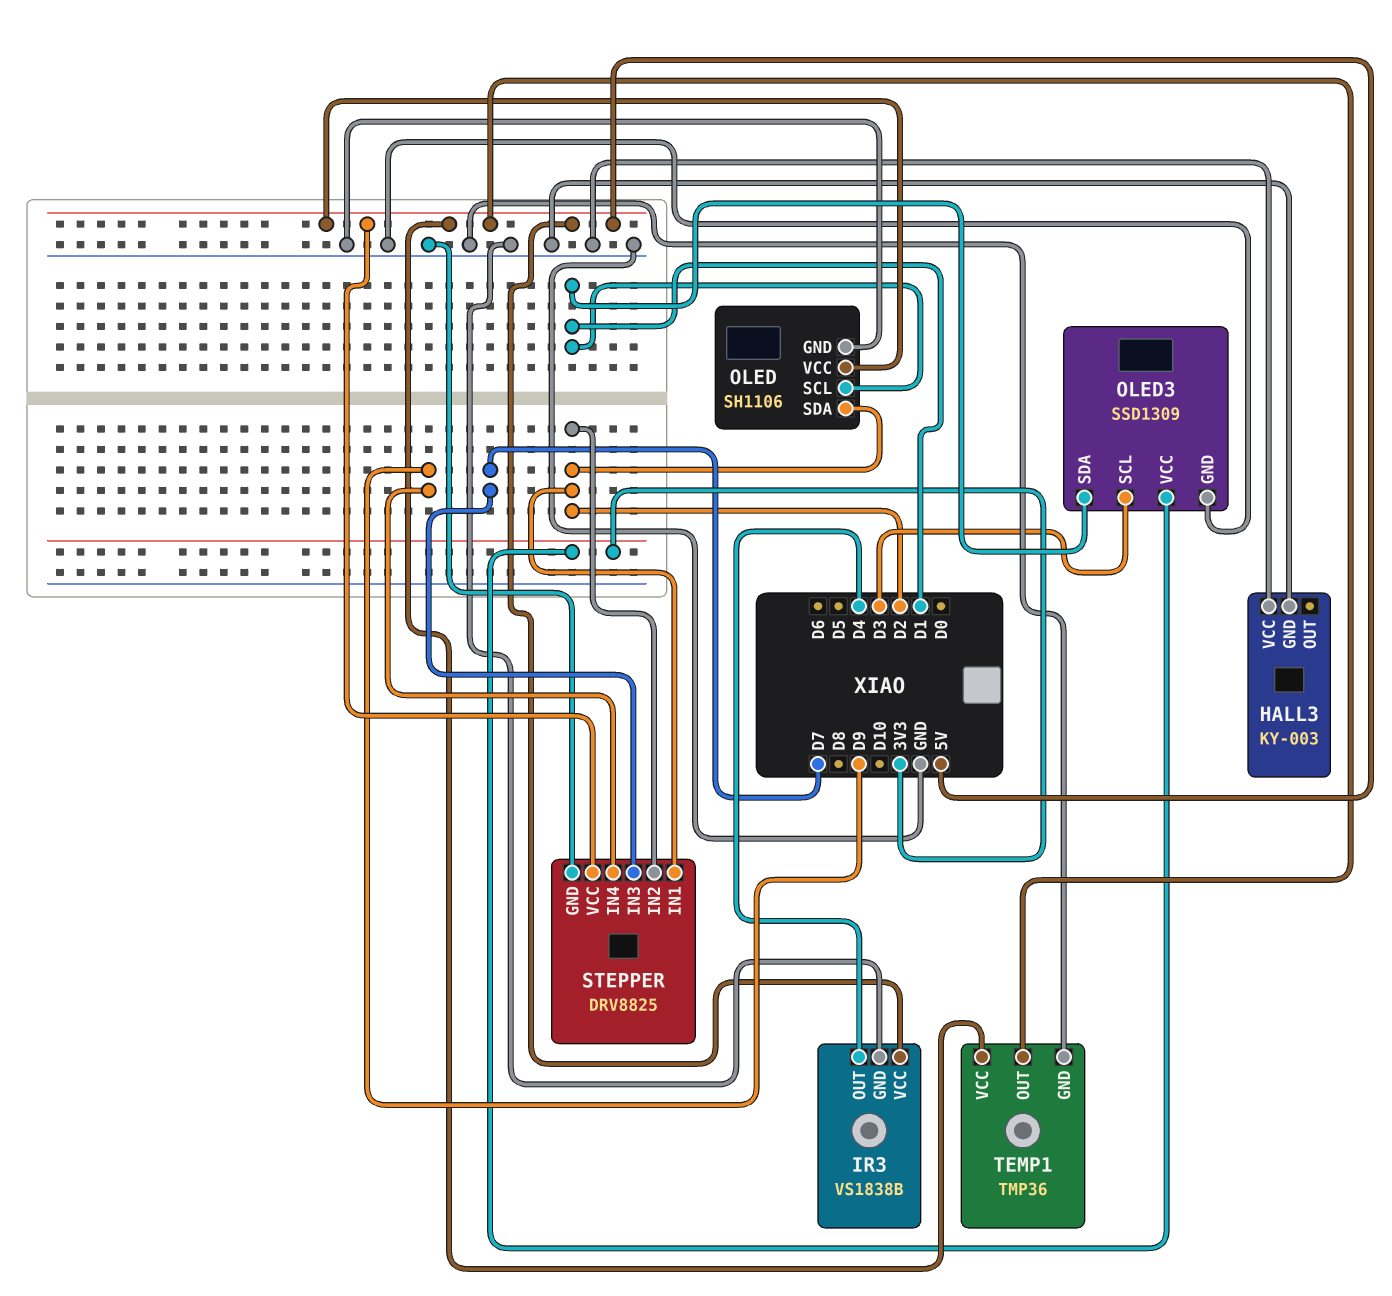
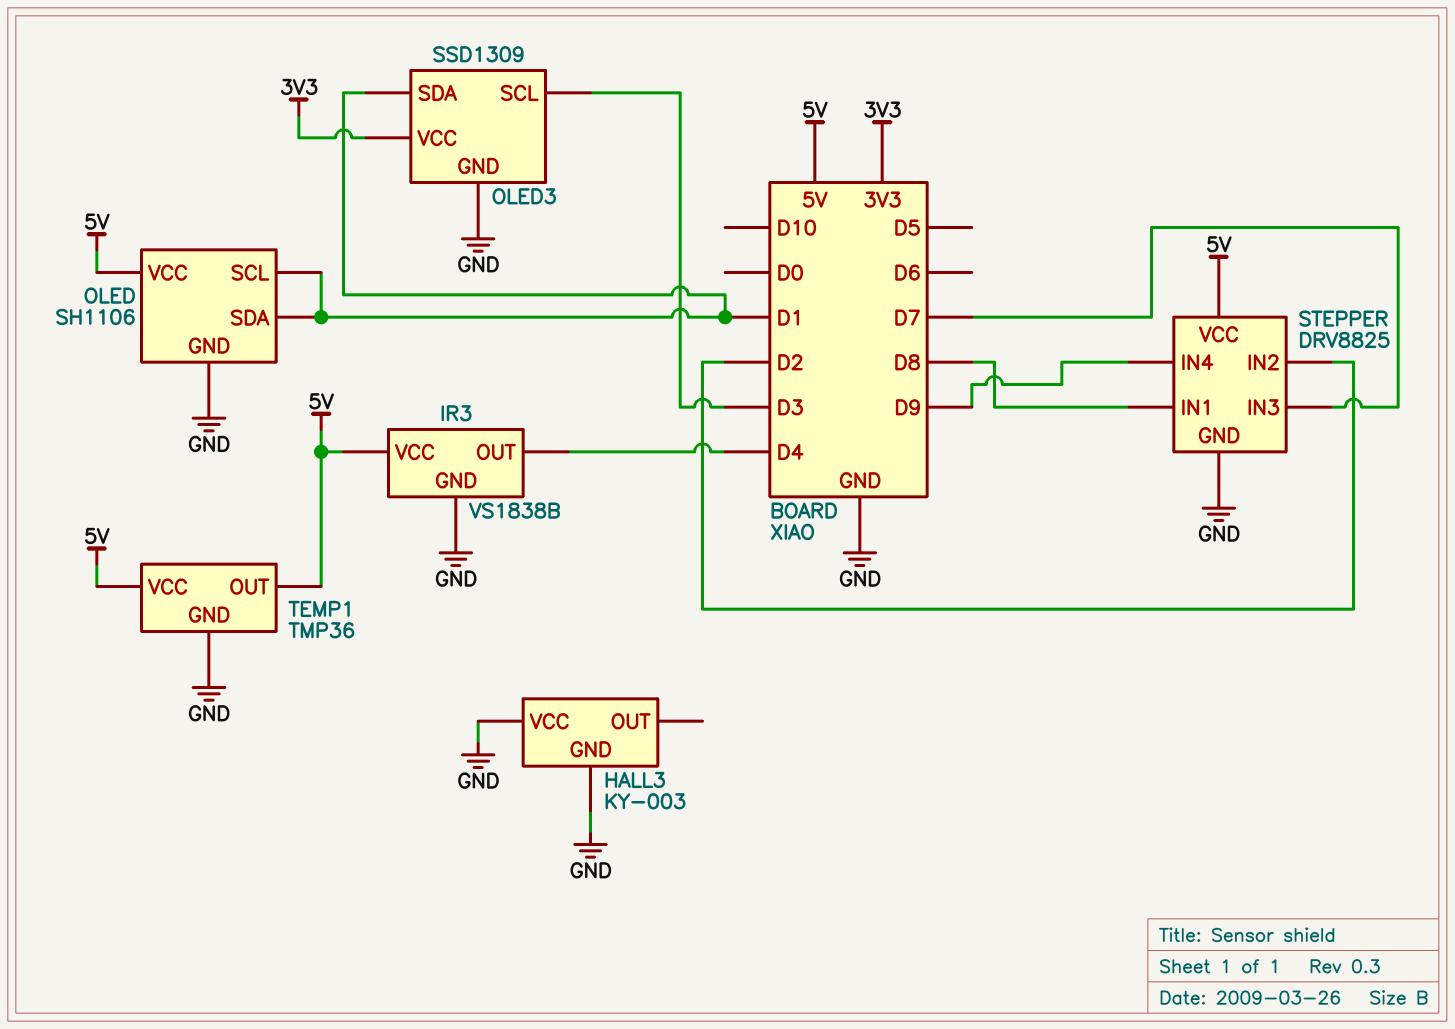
OLED pin SDA: D2 -> D1
STEPPER pin IN1: D2 -> D8

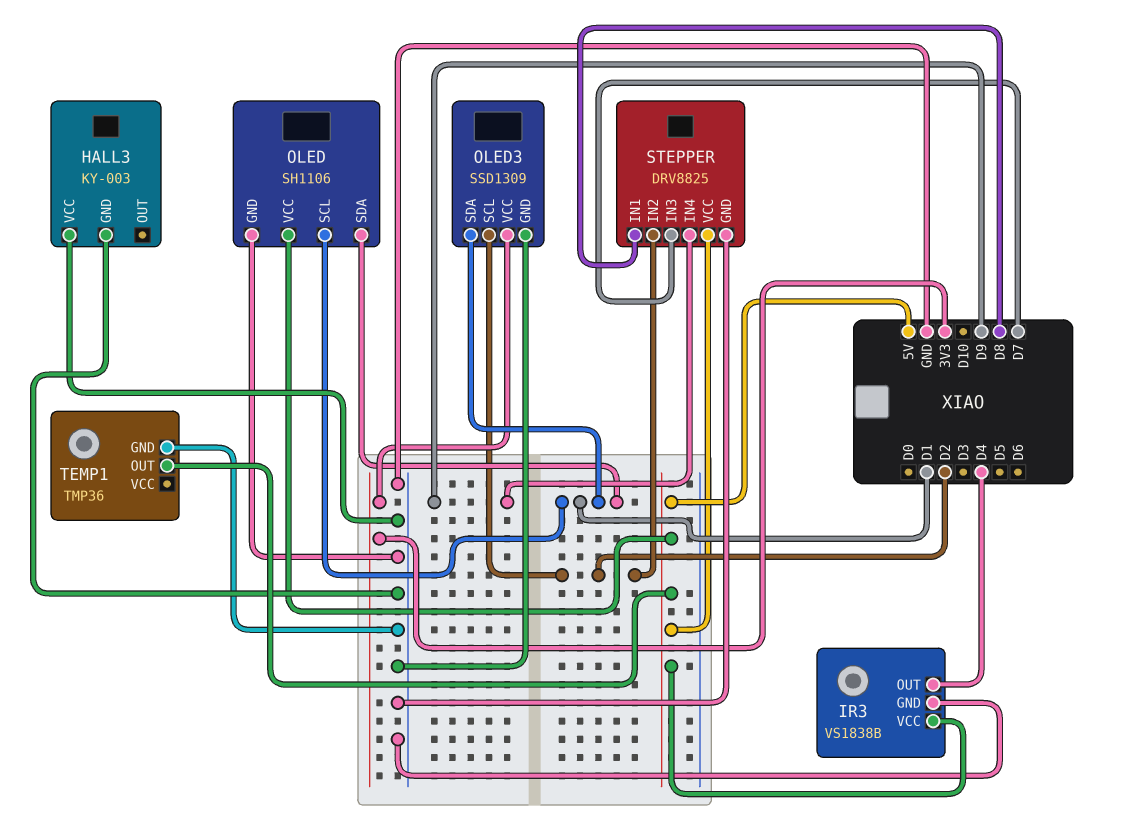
OLED3 pin SCL: D3 -> D2
TEMP1 pin VCC: 5V -> none

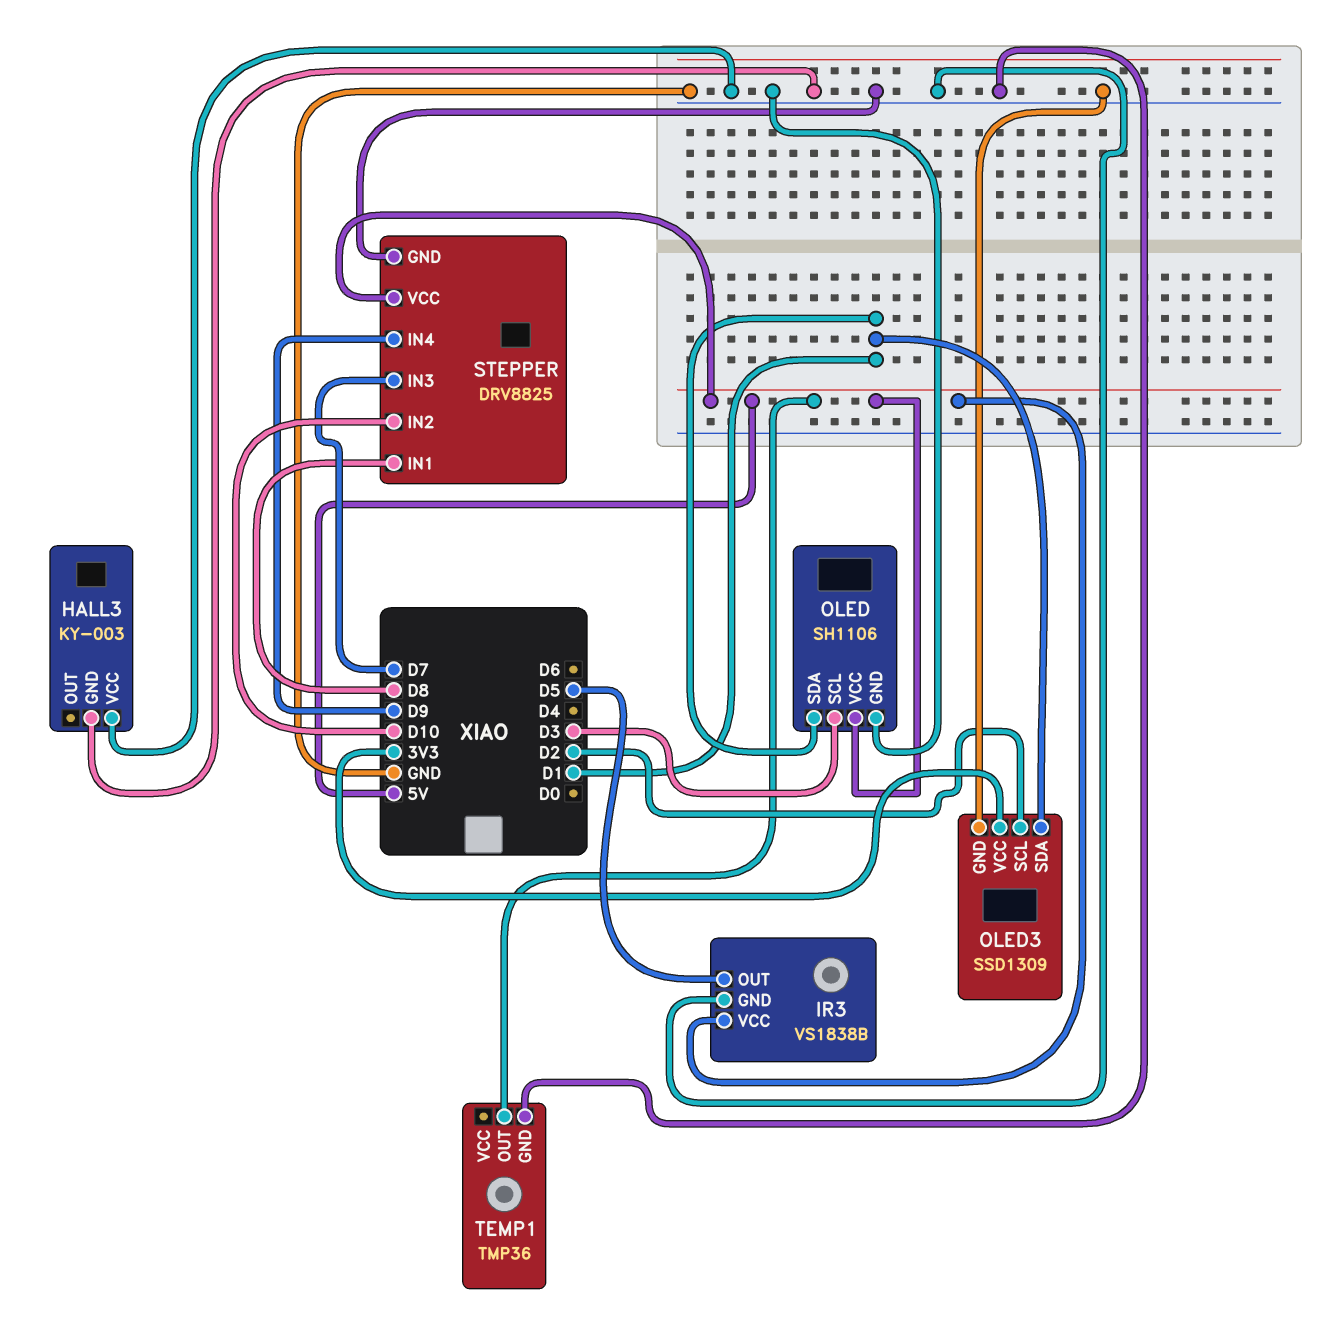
IR3 pin OUT: D4 -> D5
OLED pin SCL: D1 -> D3
STEPPER pin IN2: D2 -> D10

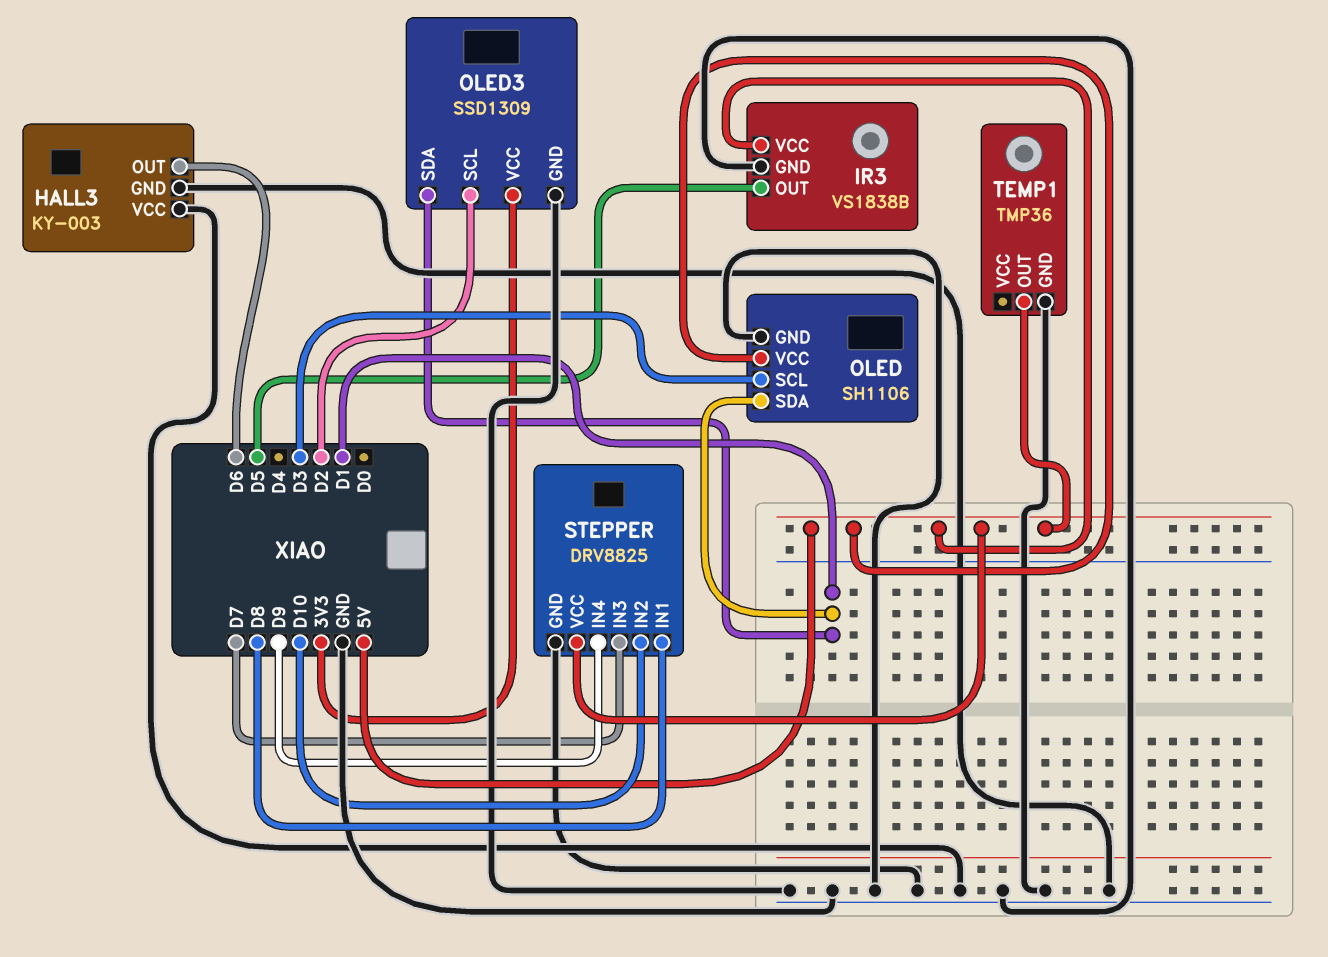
HALL3 pin OUT: none -> D6

